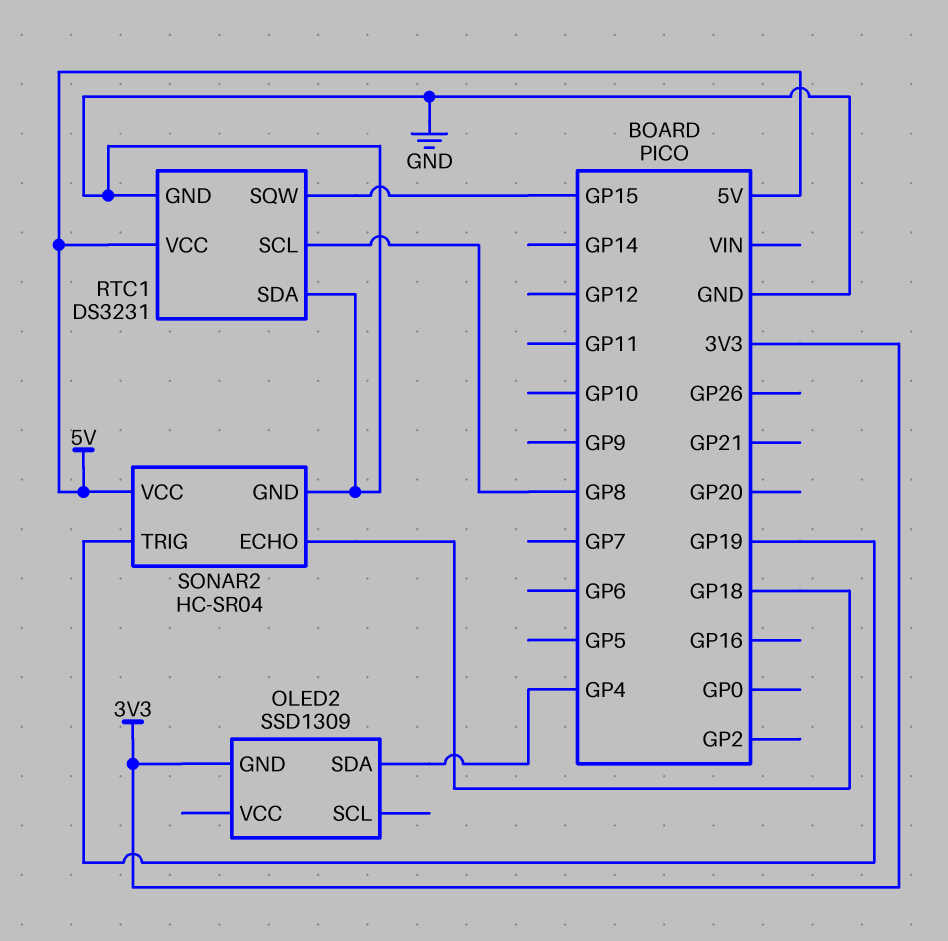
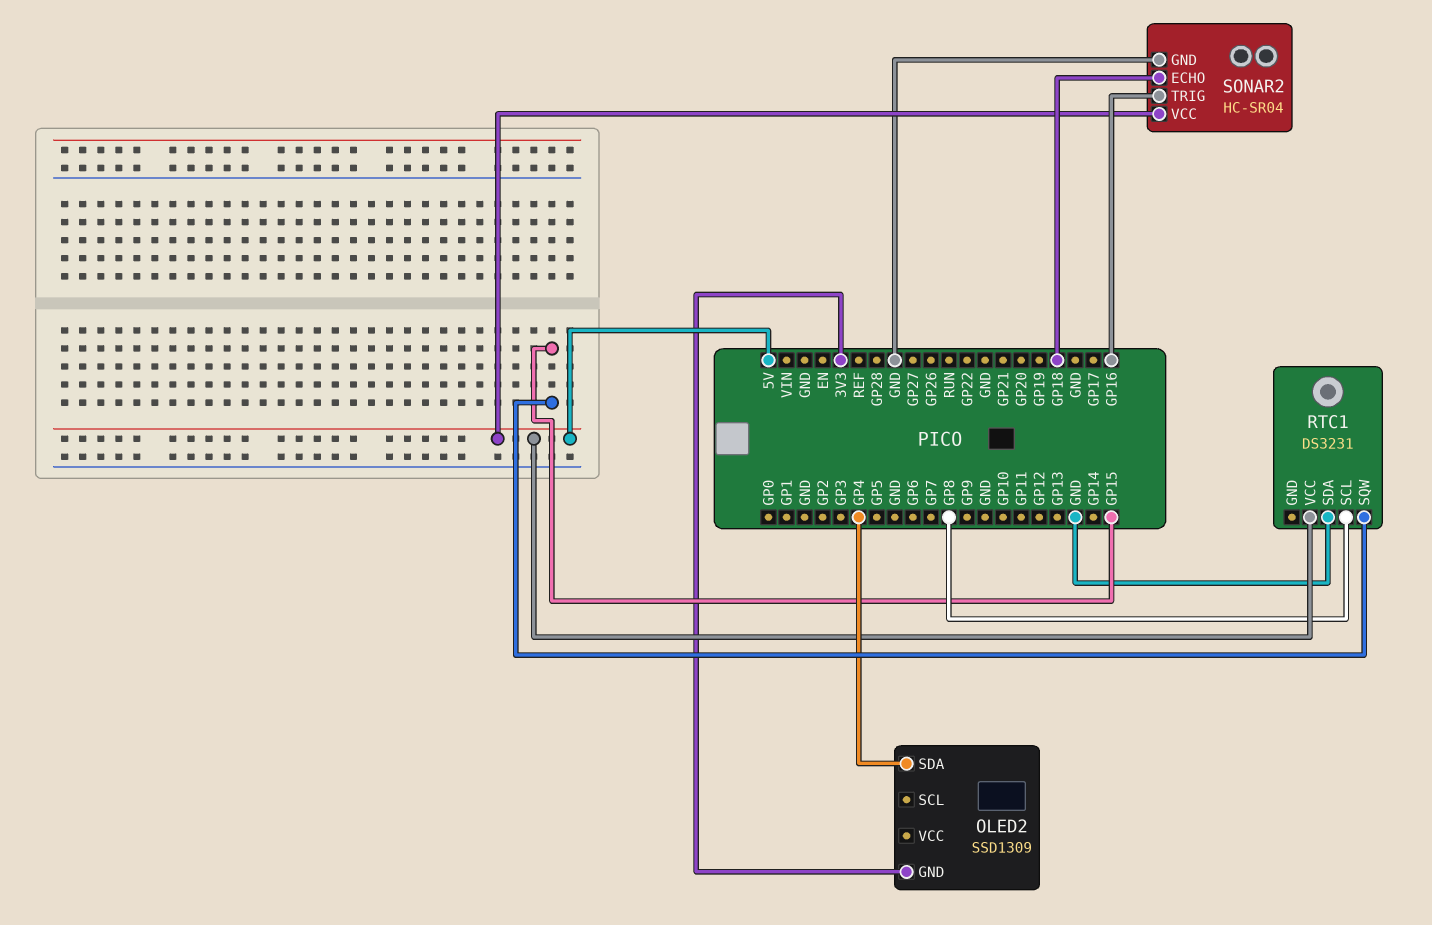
RTC1 pin GND: GND -> none
SONAR2 pin TRIG: GP19 -> GP16

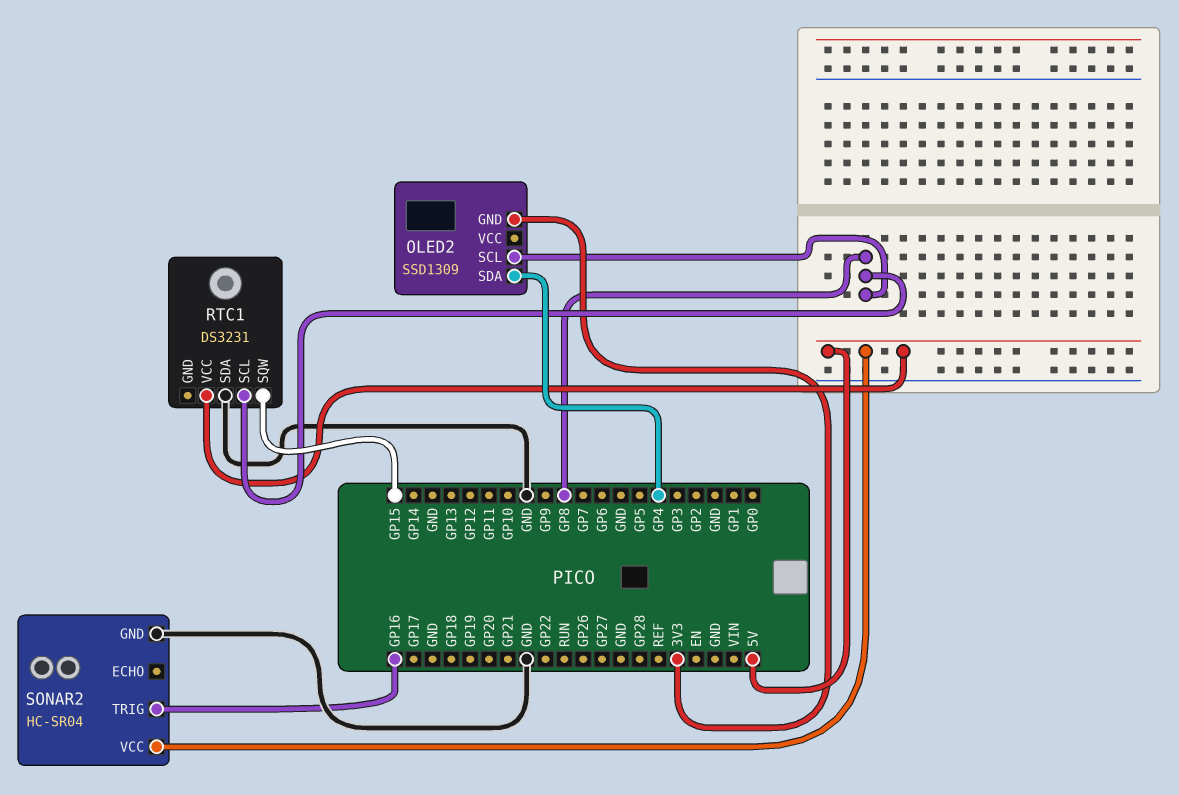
OLED2 pin SCL: none -> GP8
SONAR2 pin ECHO: GP18 -> none

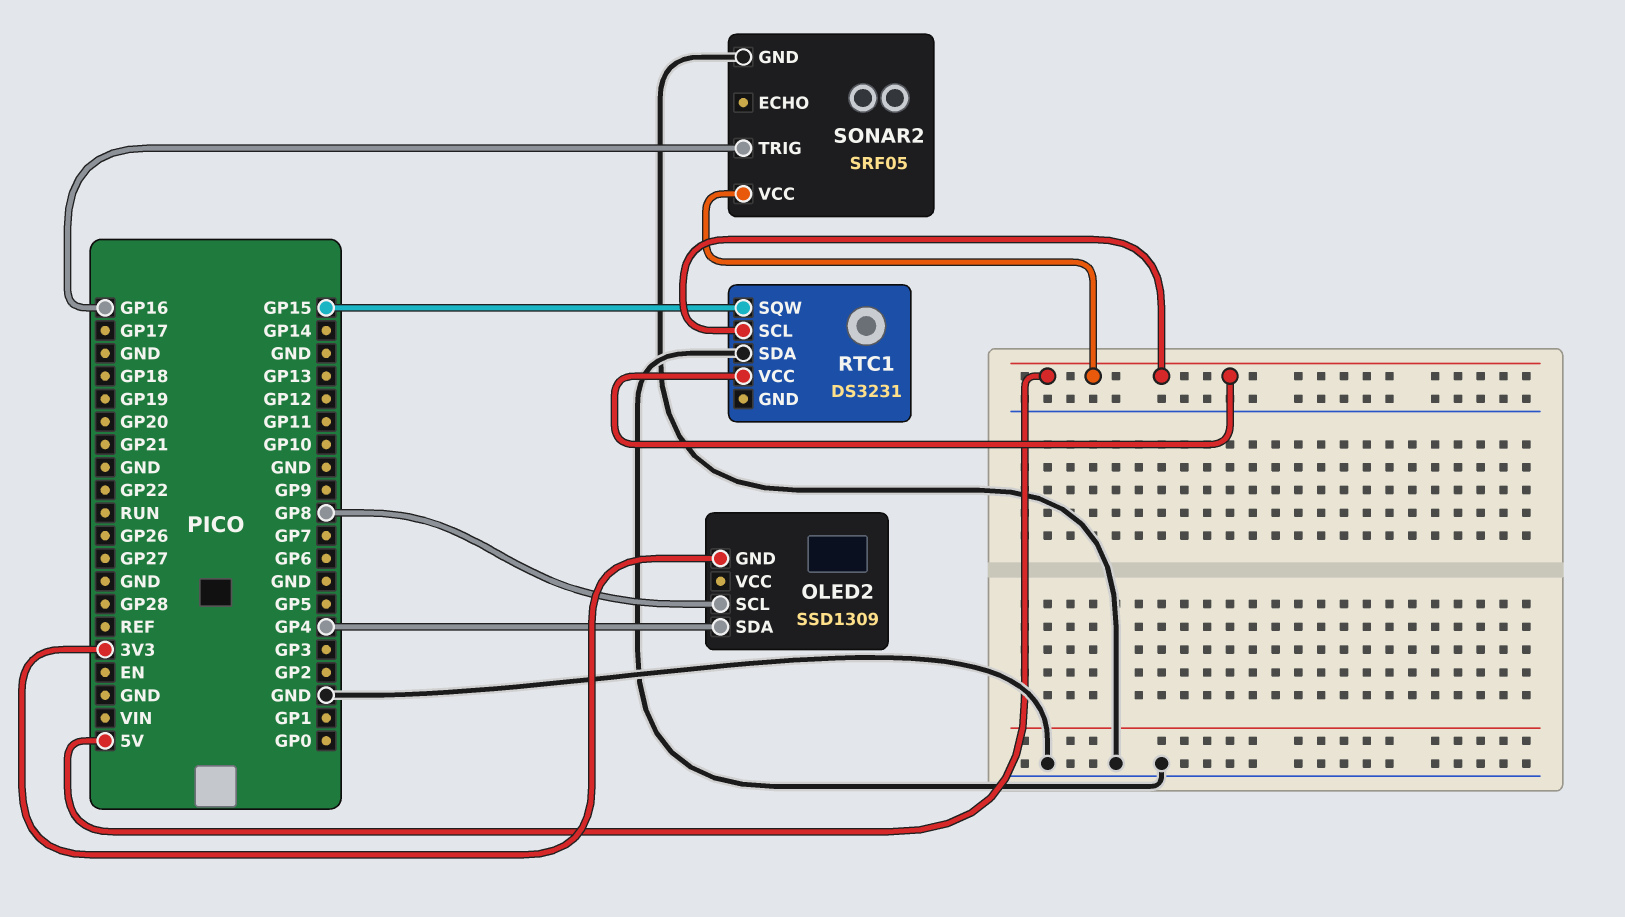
RTC1 pin SCL: GP8 -> 5V
SONAR2: HC-SR04 -> SRF05

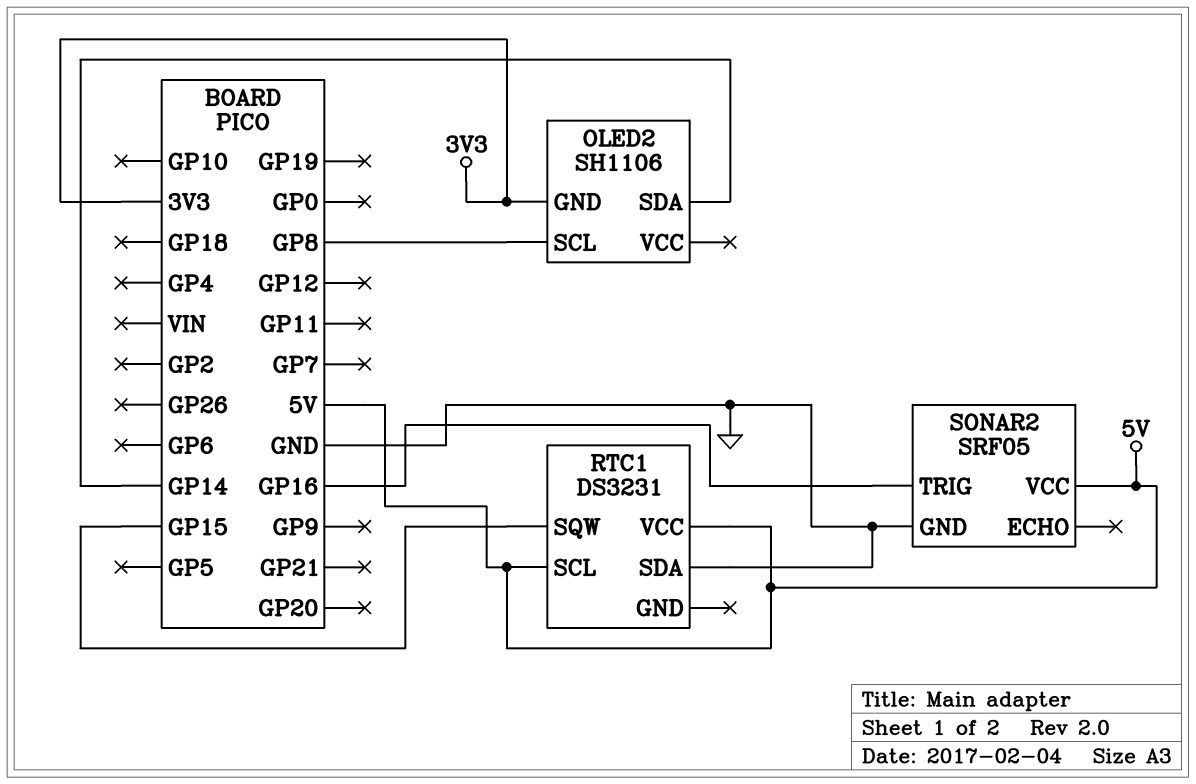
OLED2: SSD1309 -> SH1106
OLED2 pin SDA: GP4 -> GP14

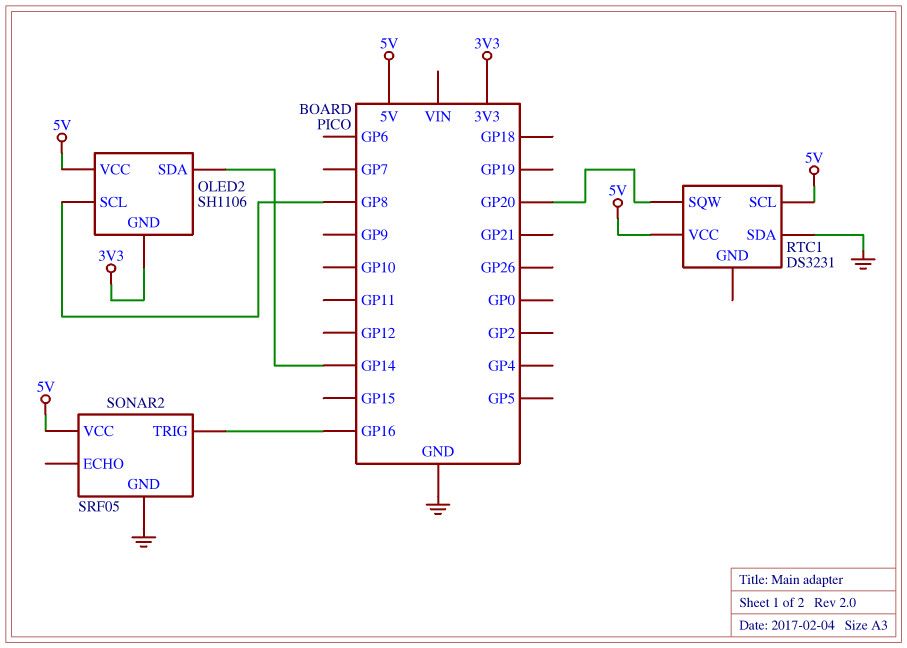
OLED2 pin VCC: none -> 5V
RTC1 pin SQW: GP15 -> GP20

